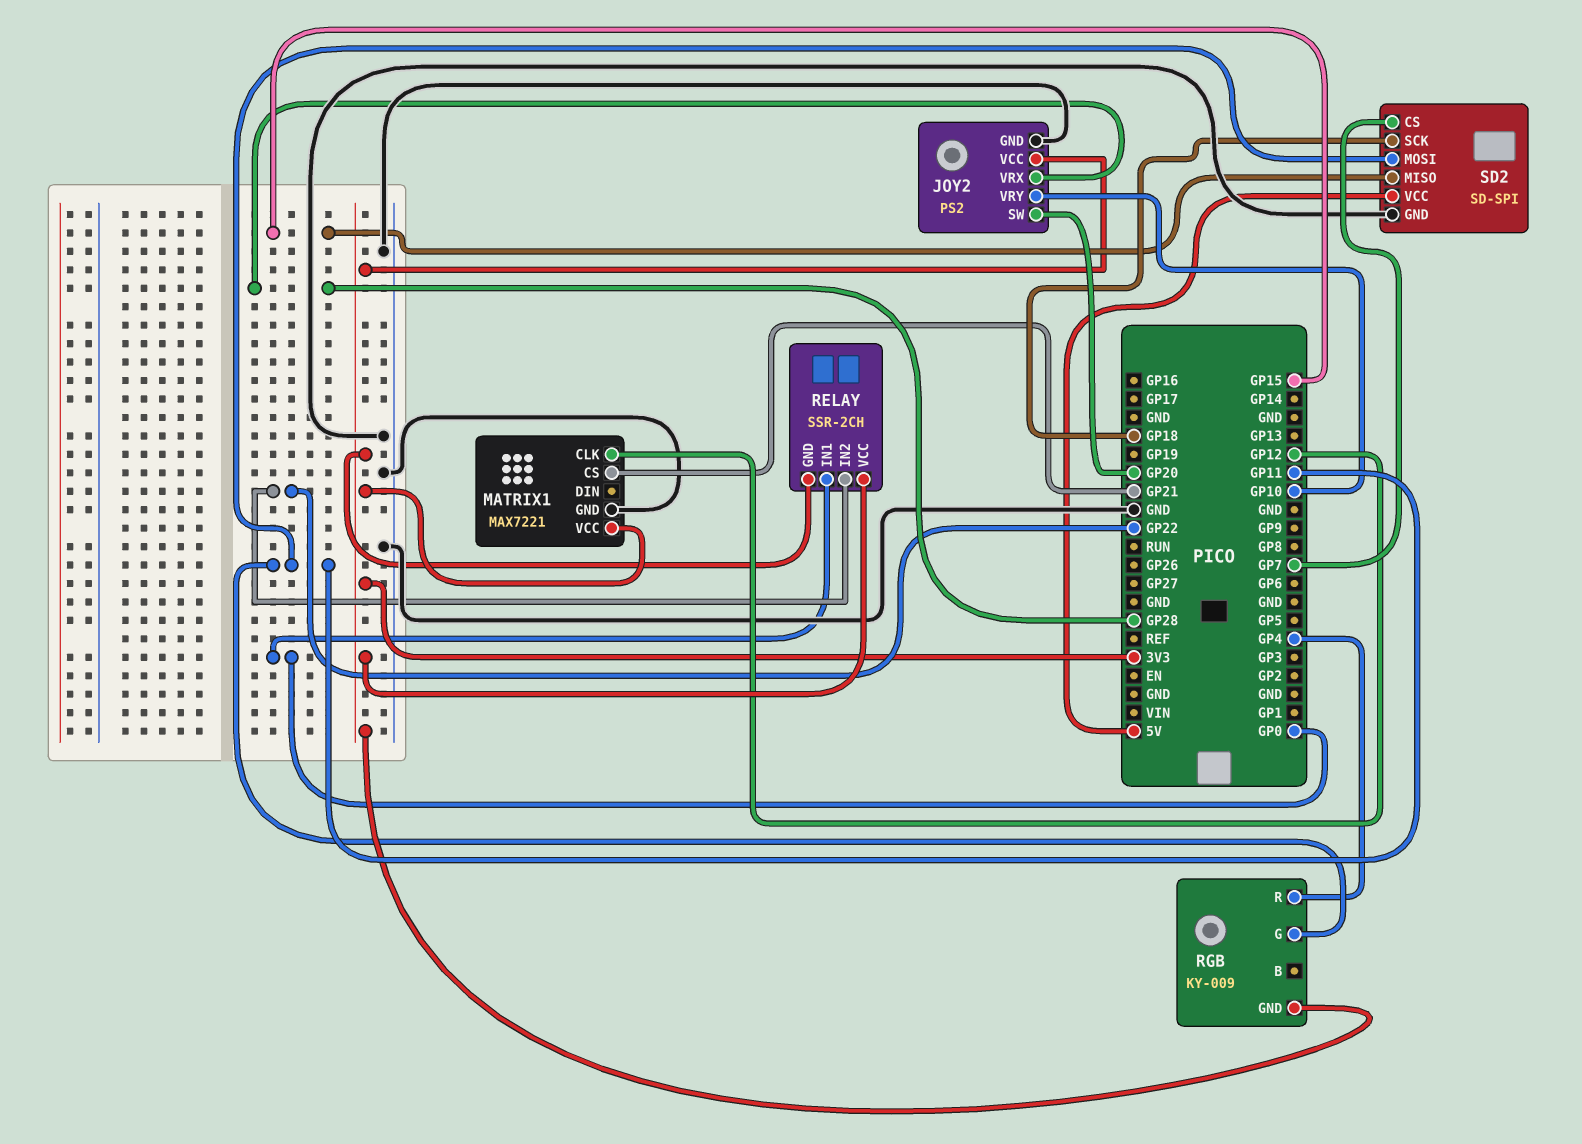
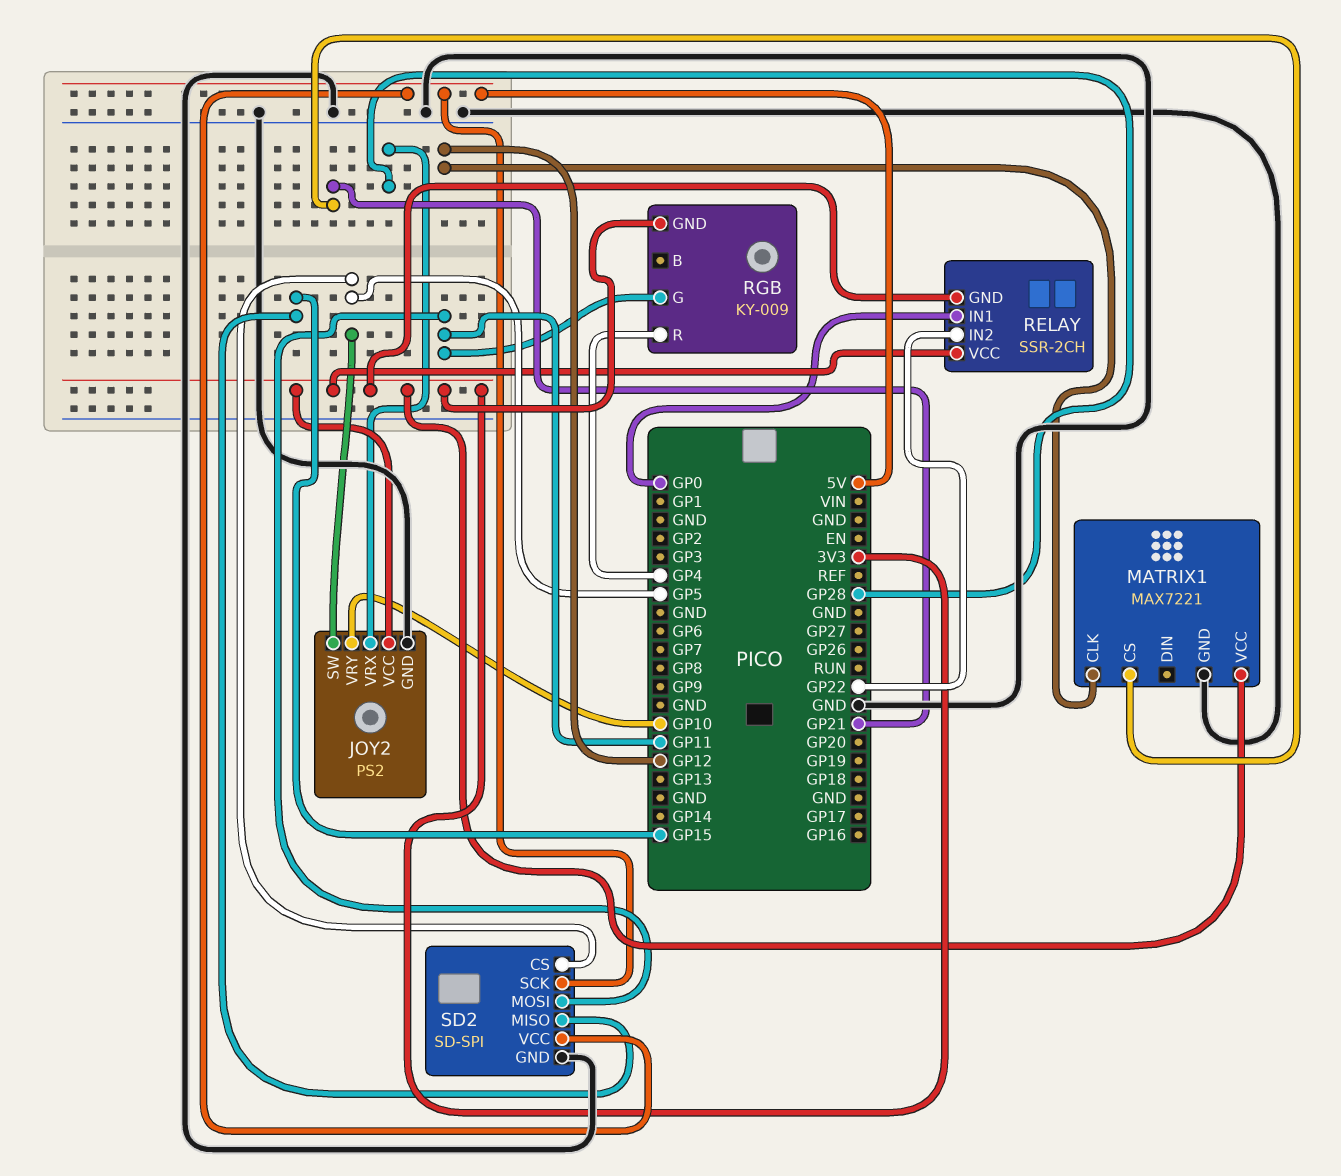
JOY2 pin SW: GP20 -> GP5
SD2 pin CS: GP7 -> GP5
SD2 pin SCK: GP18 -> 5V

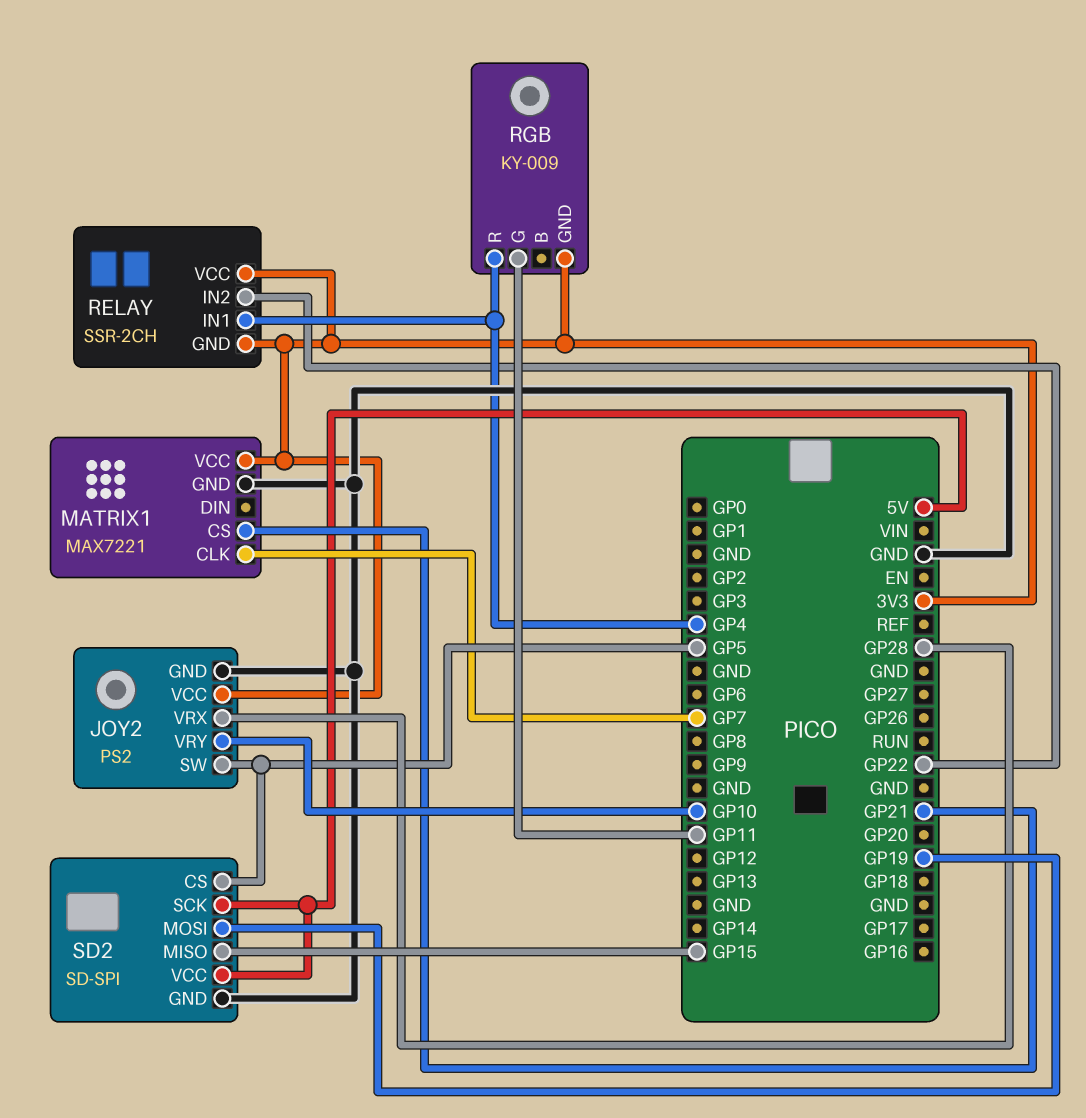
MATRIX1 pin CLK: GP12 -> GP7
RELAY pin IN1: GP0 -> GP4
SD2 pin MOSI: GP11 -> GP19

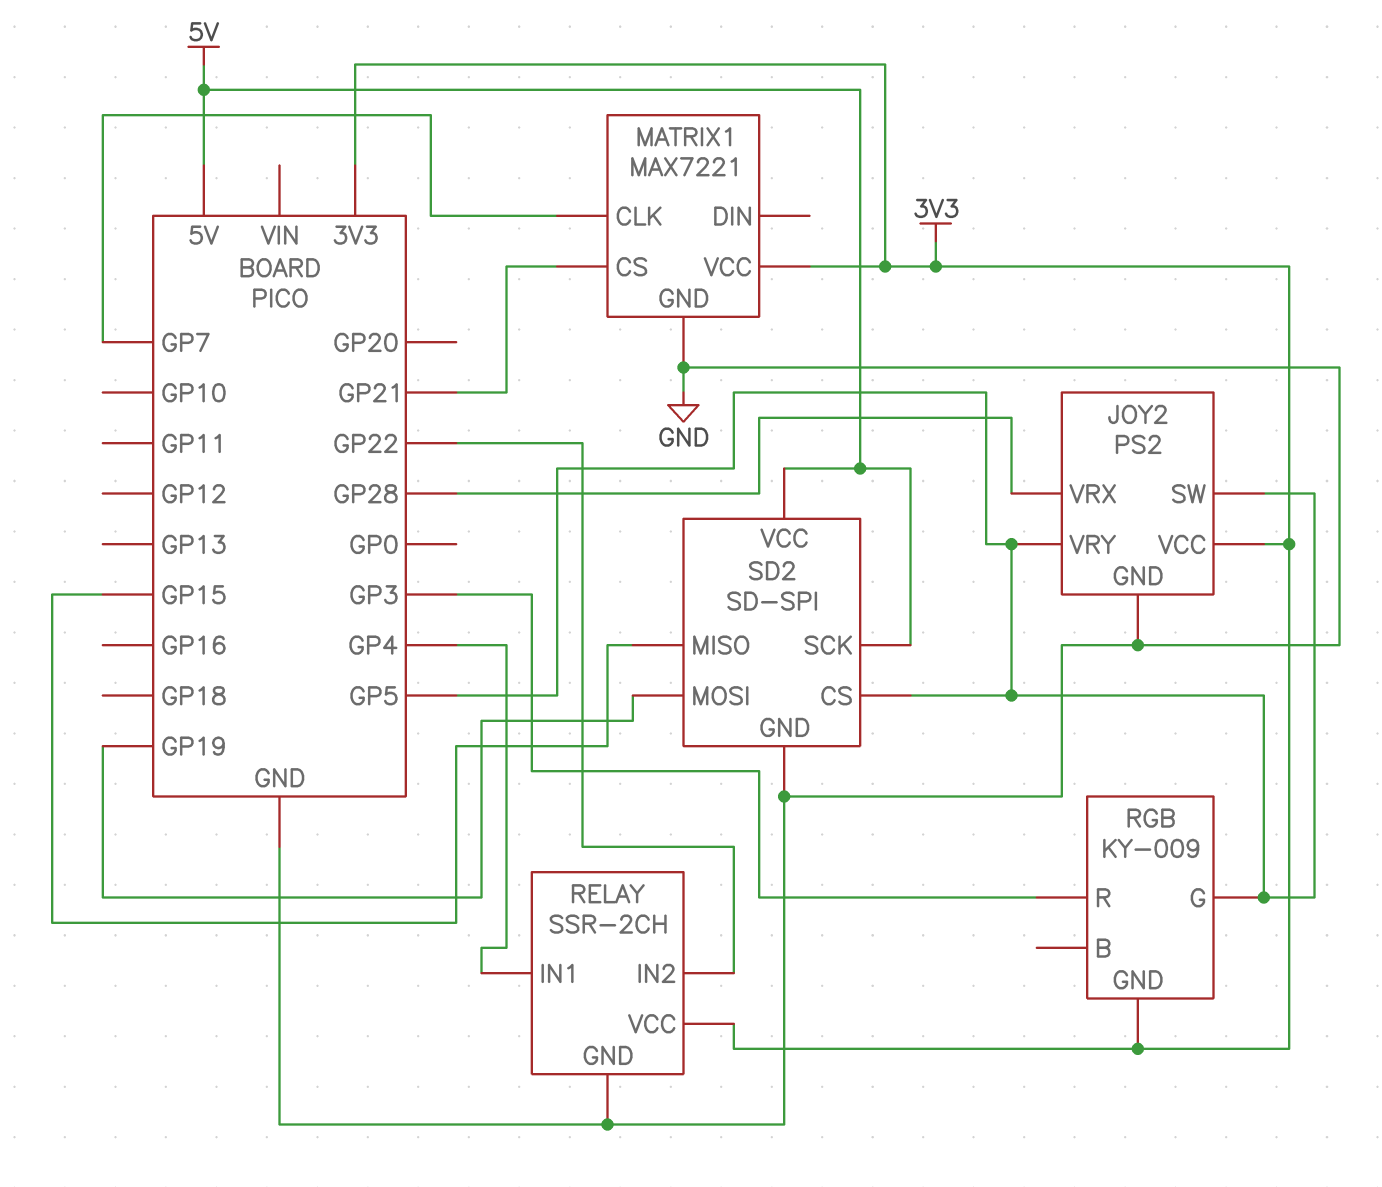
JOY2 pin VRY: GP10 -> GP5
RELAY pin GND: 3V3 -> GND
RGB pin G: GP11 -> GP5
RGB pin R: GP4 -> GP3

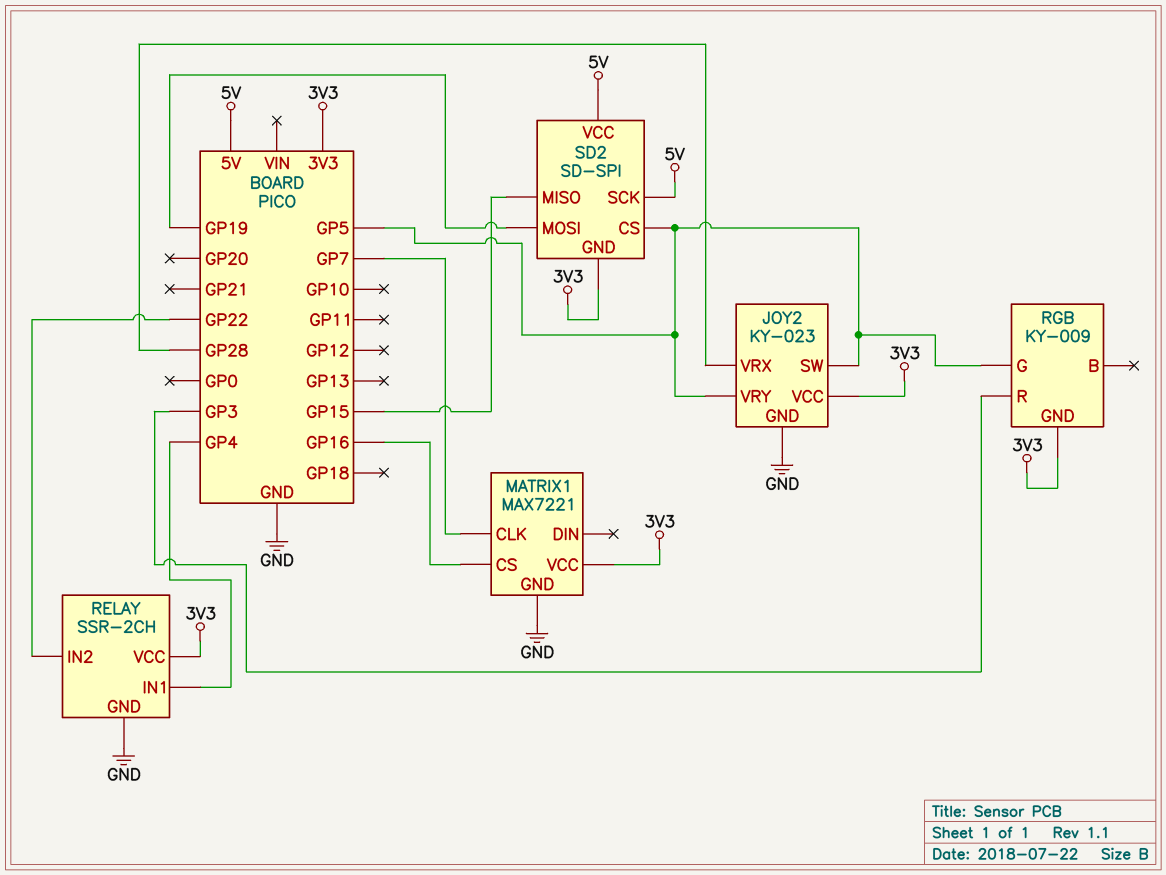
JOY2: PS2 -> KY-023
MATRIX1 pin CS: GP21 -> GP16
SD2 pin GND: GND -> 3V3

